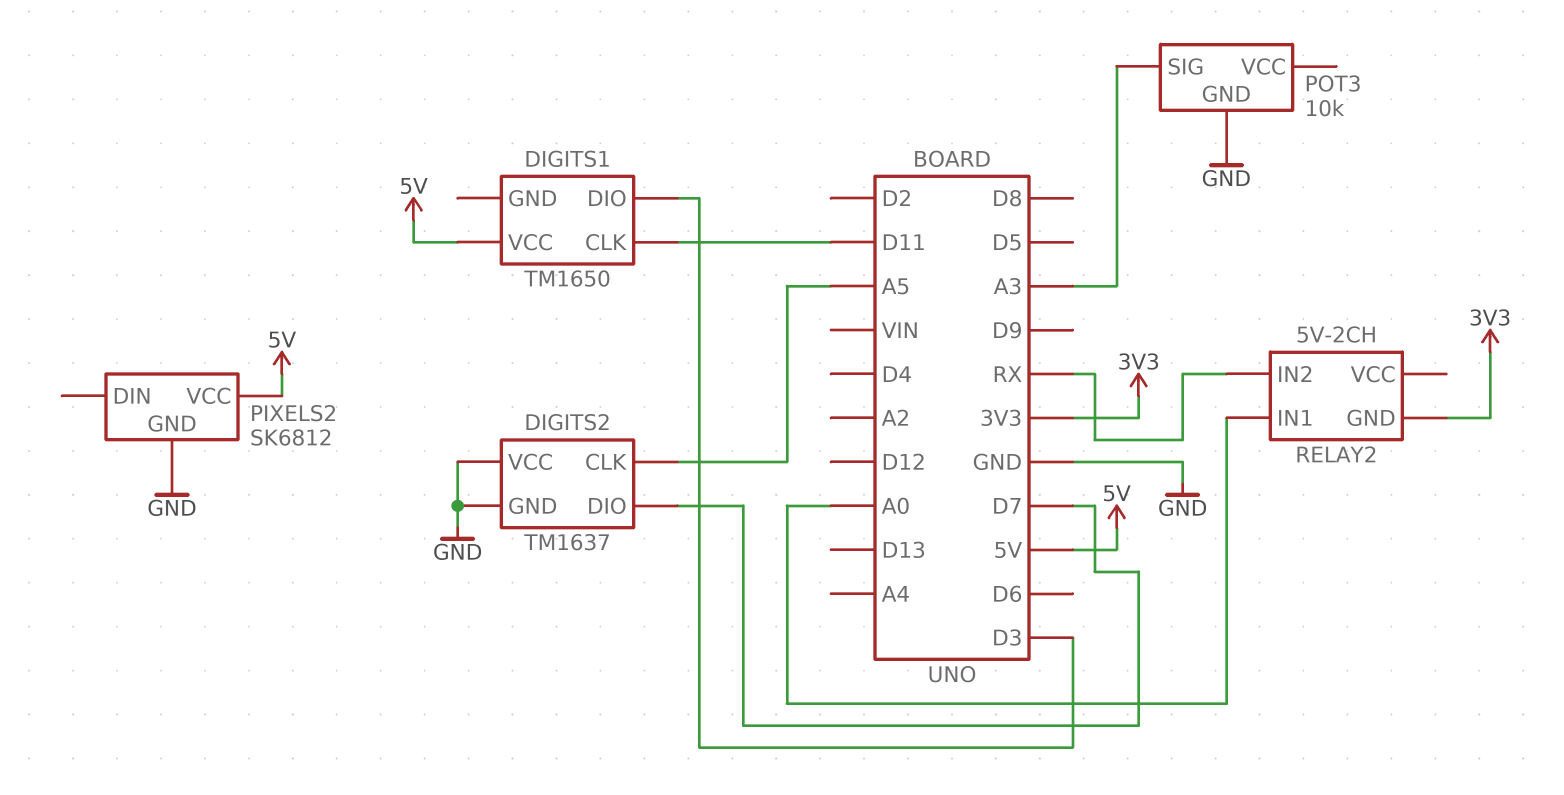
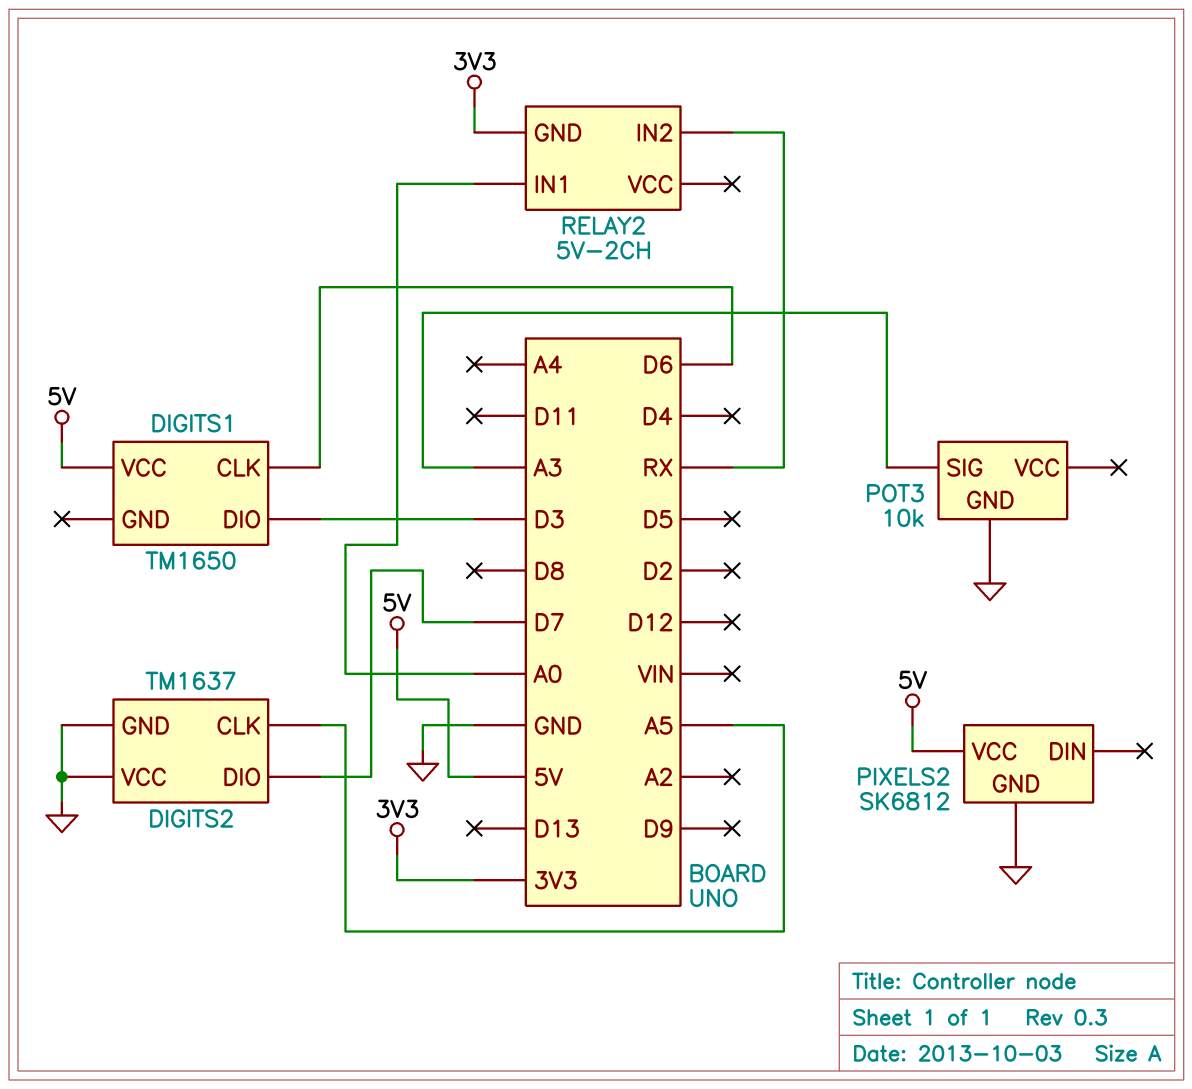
DIGITS1 pin CLK: D11 -> D6

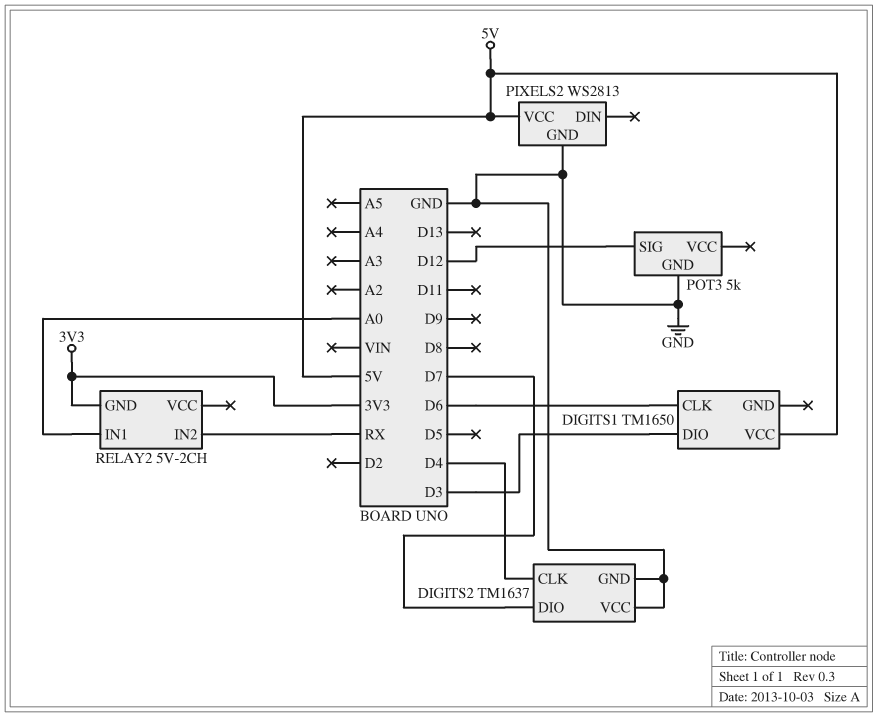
DIGITS2 pin CLK: A5 -> D4
PIXELS2: SK6812 -> WS2813
POT3: 10k -> 5k
POT3 pin SIG: A3 -> D12

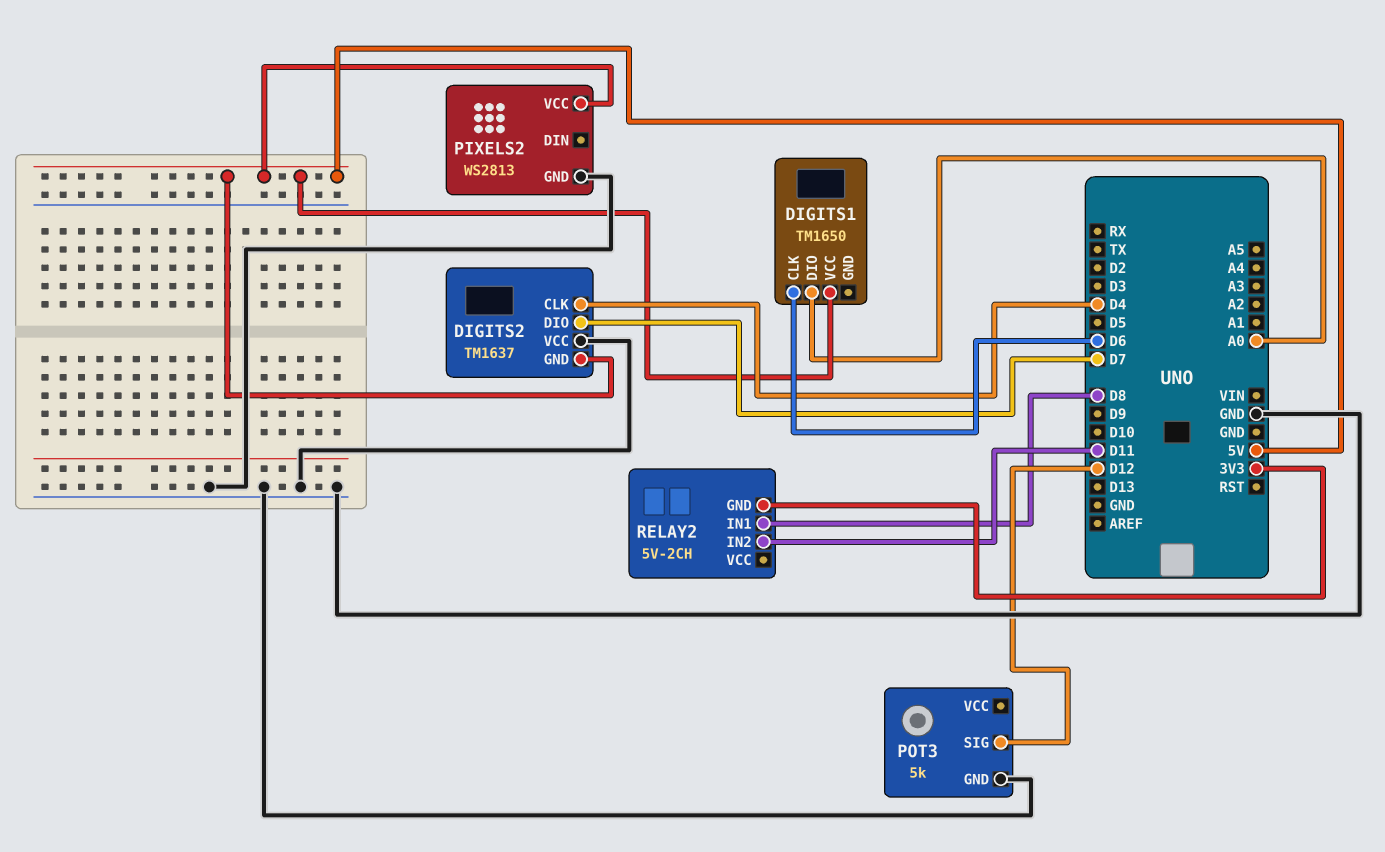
DIGITS1 pin DIO: D3 -> A0
DIGITS2 pin GND: GND -> 5V
RELAY2 pin IN1: A0 -> D8
RELAY2 pin IN2: RX -> D11

